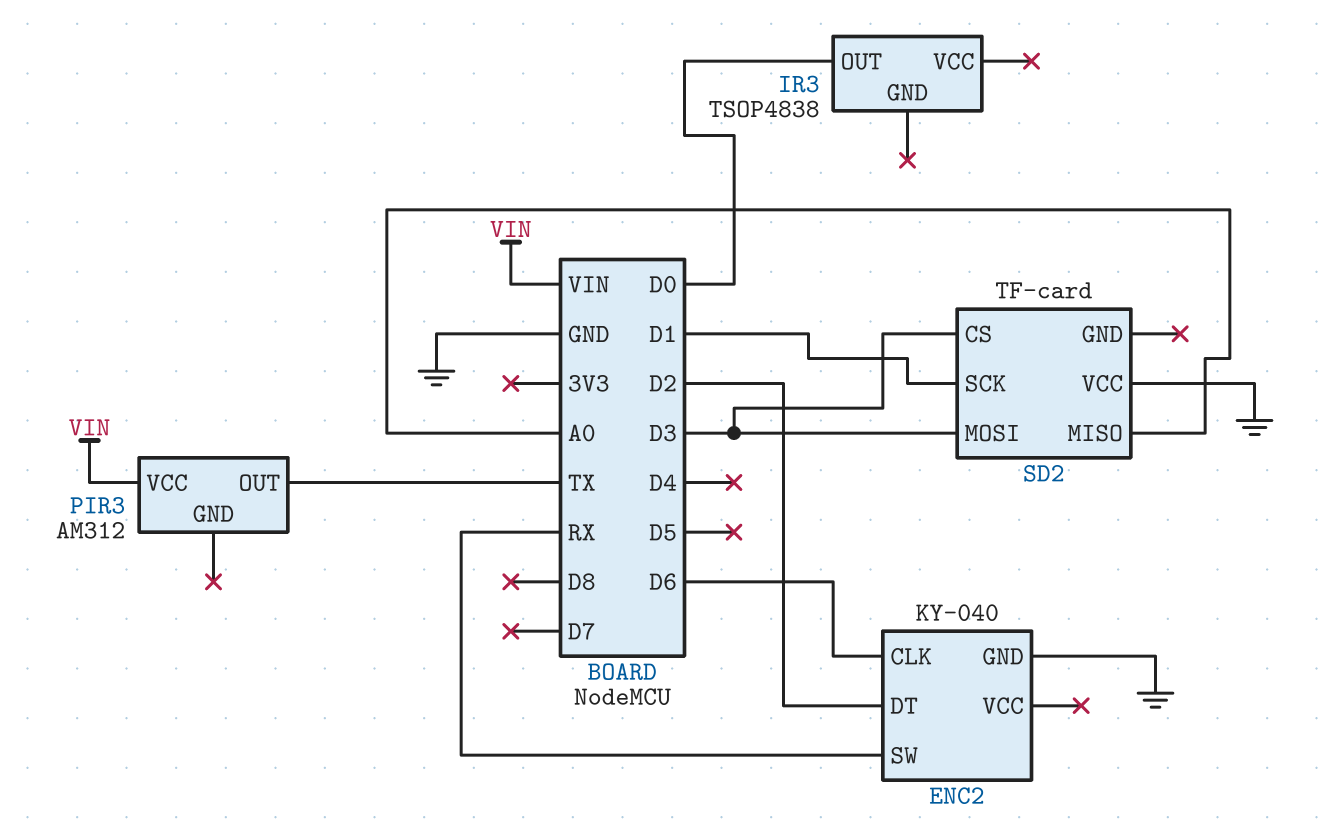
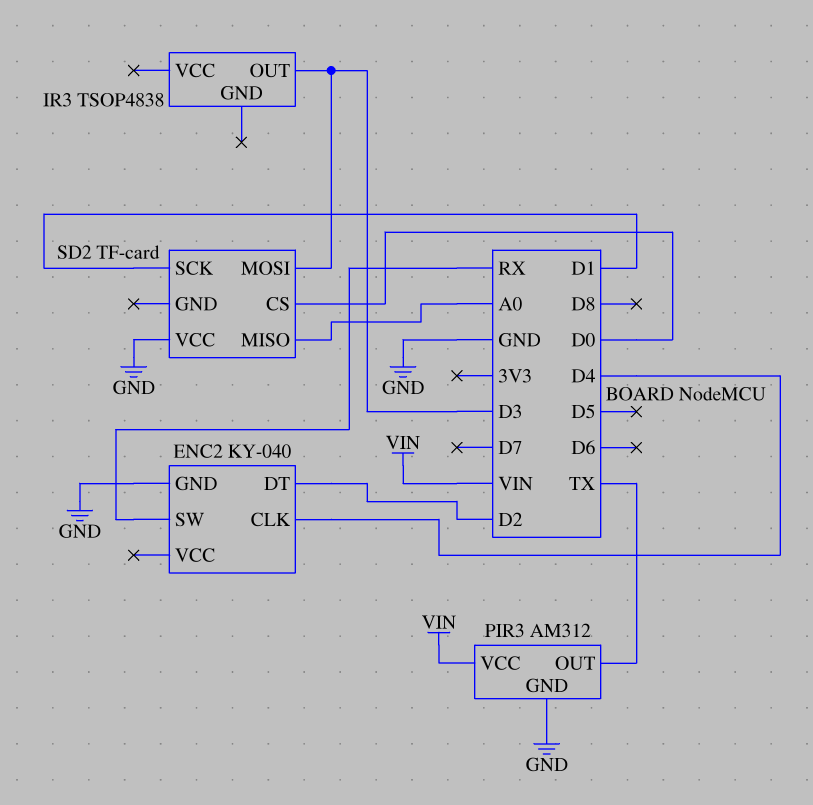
ENC2 pin CLK: D6 -> D4
IR3 pin OUT: D0 -> D3
PIR3 pin GND: none -> GND
SD2 pin CS: D3 -> D0

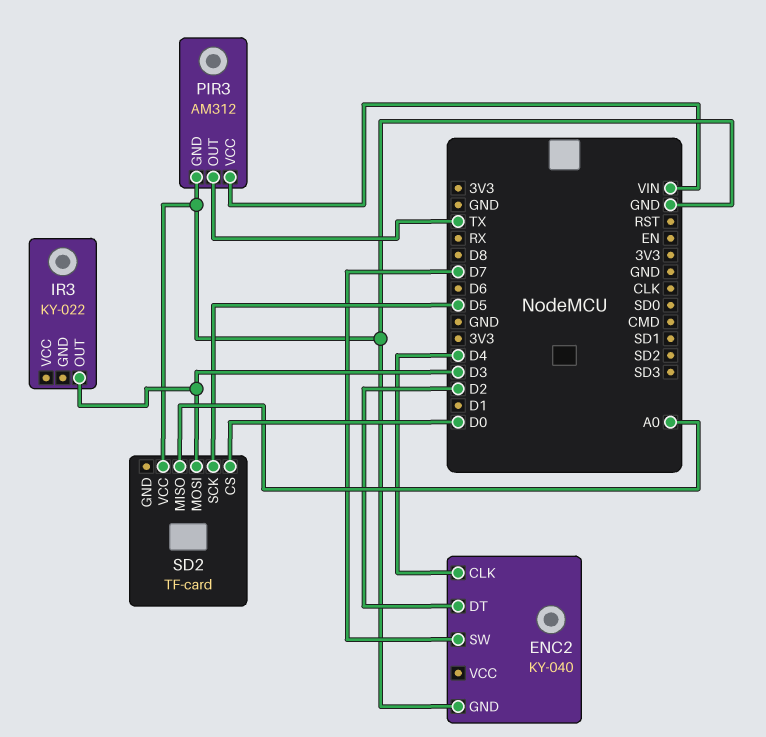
ENC2 pin SW: RX -> D7
IR3: TSOP4838 -> KY-022
SD2 pin SCK: D1 -> D5

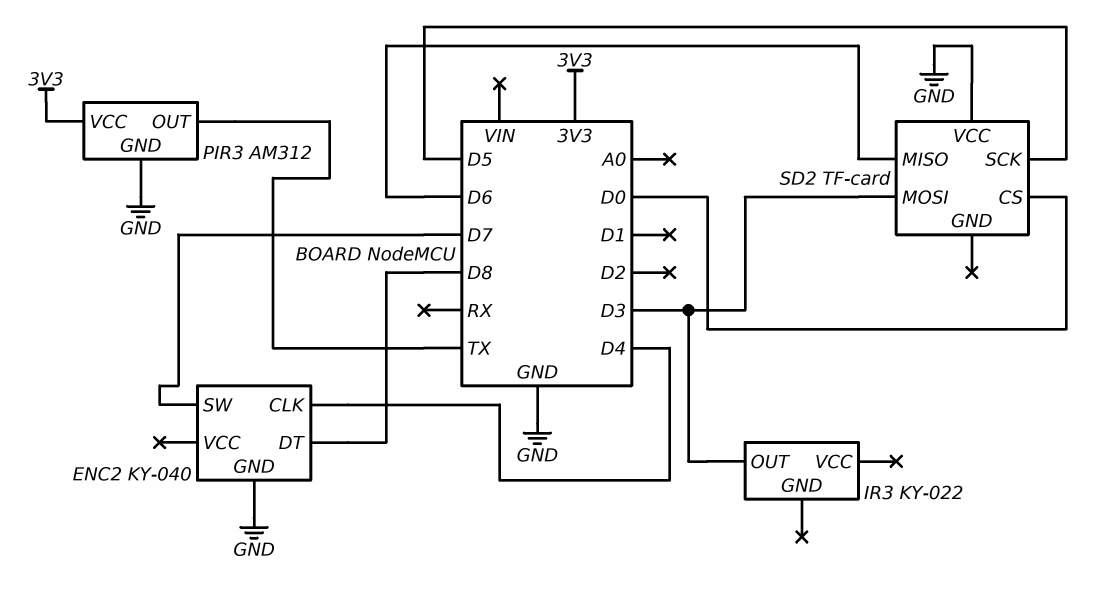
ENC2 pin DT: D2 -> D8
PIR3 pin VCC: VIN -> 3V3
SD2 pin MISO: A0 -> D6

